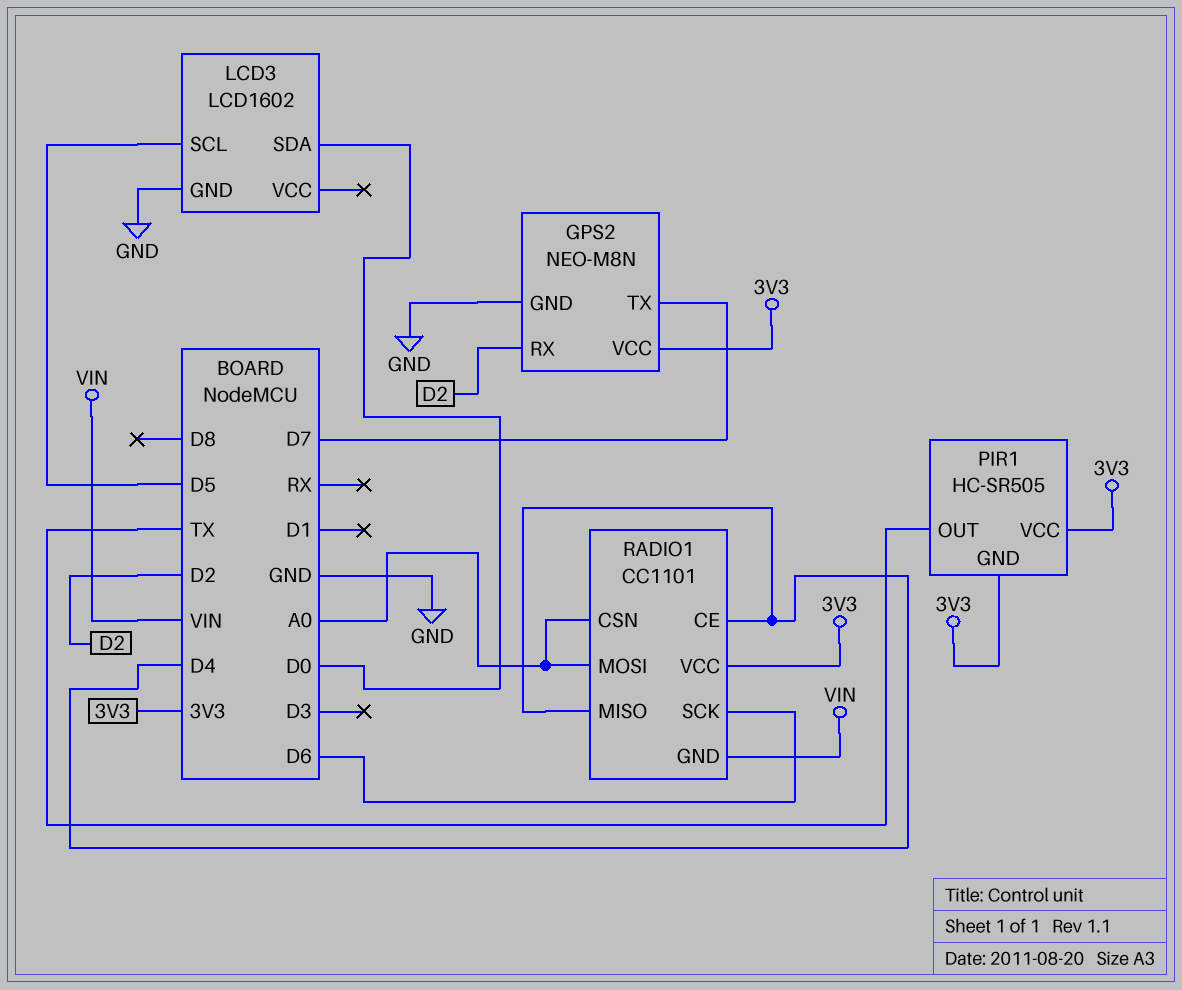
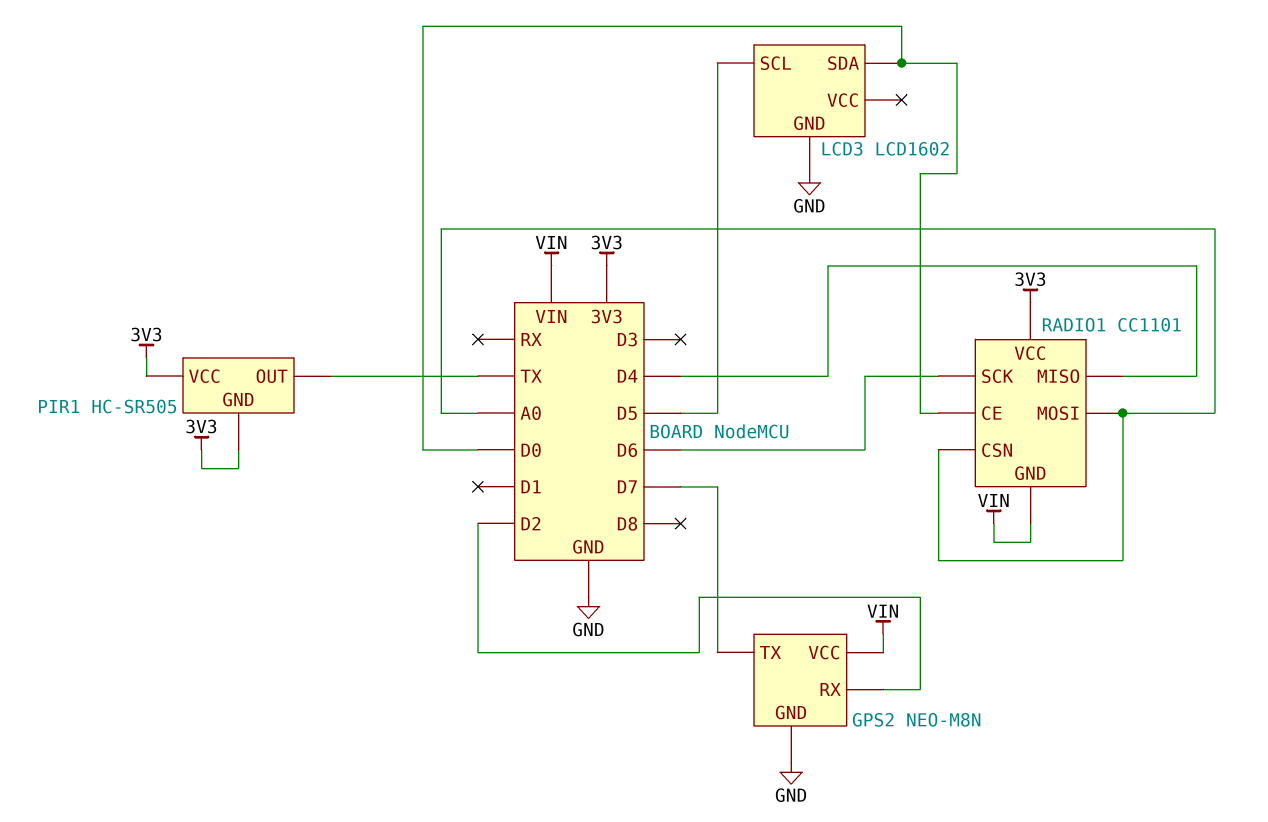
GPS2 pin VCC: 3V3 -> VIN
RADIO1 pin CE: D4 -> D0

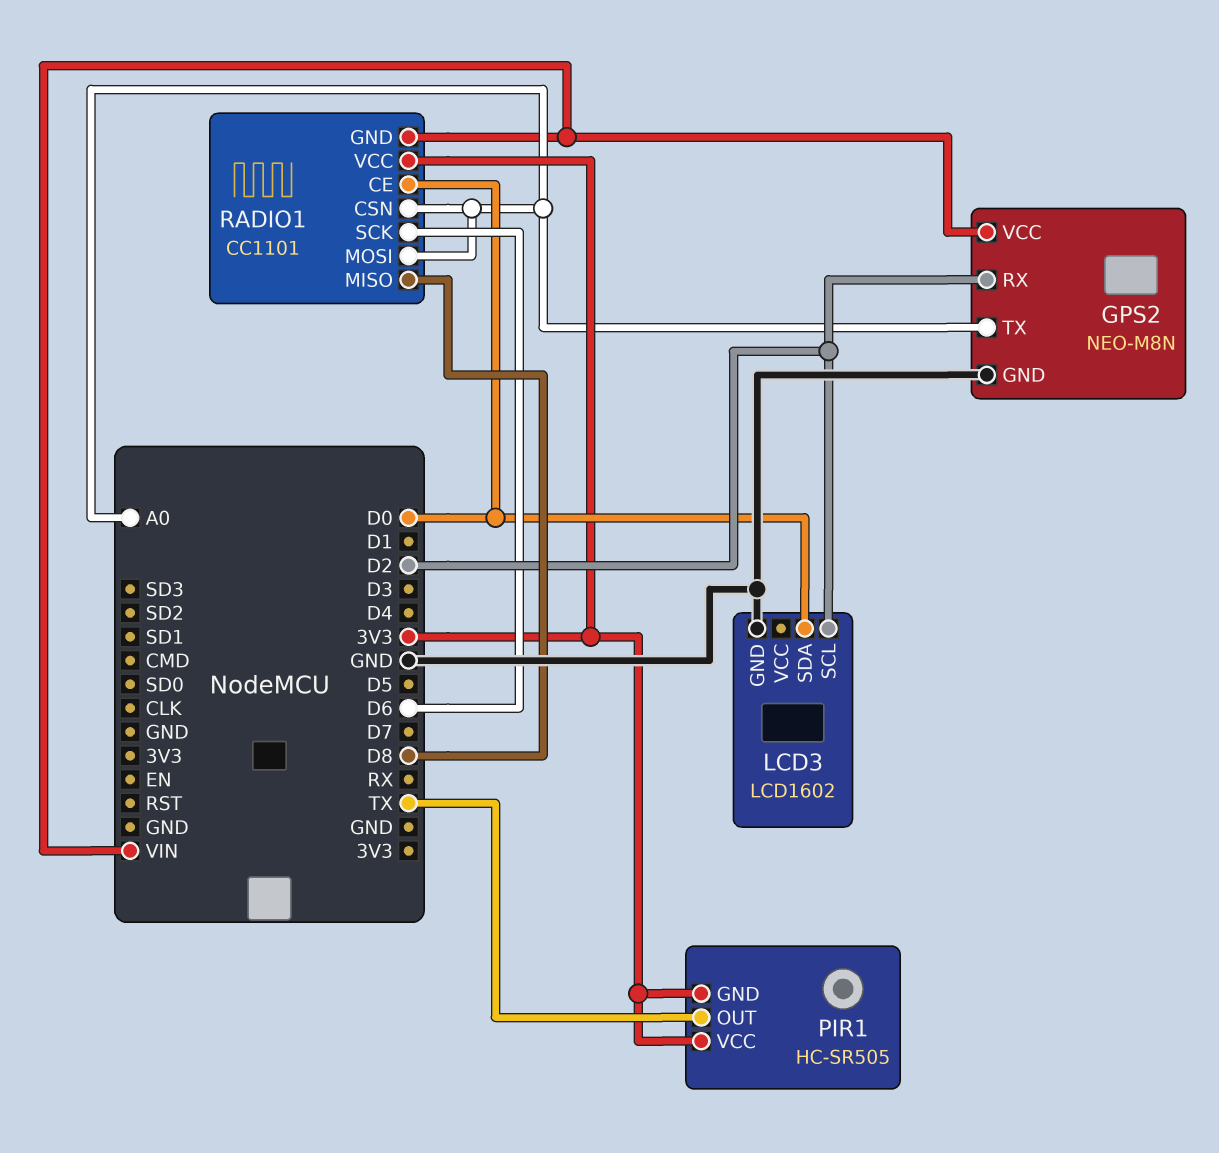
GPS2 pin TX: D7 -> A0
LCD3 pin SCL: D5 -> D2
RADIO1 pin MISO: D4 -> D8

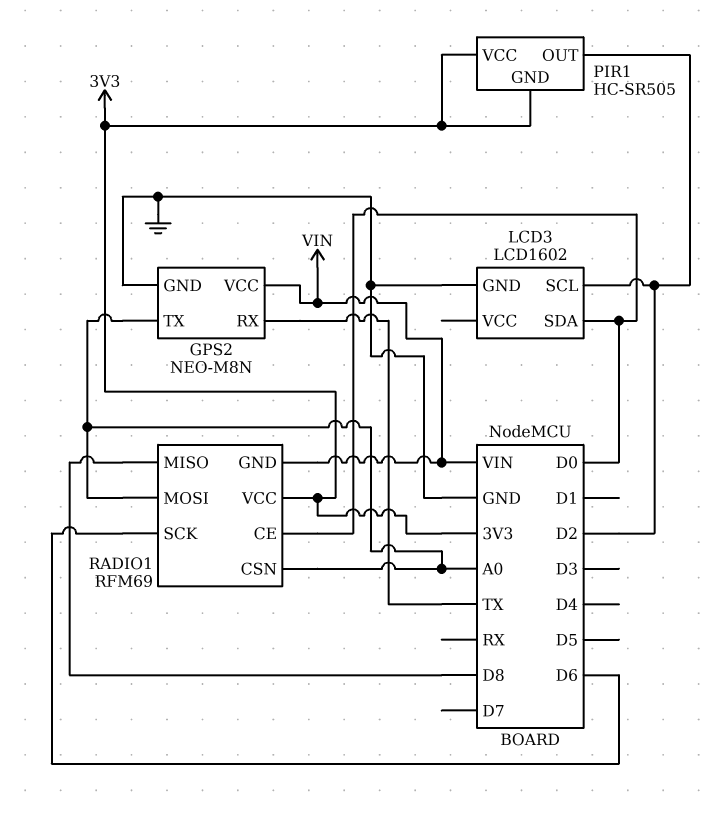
GPS2 pin RX: D2 -> TX
PIR1 pin OUT: TX -> D2
RADIO1: CC1101 -> RFM69

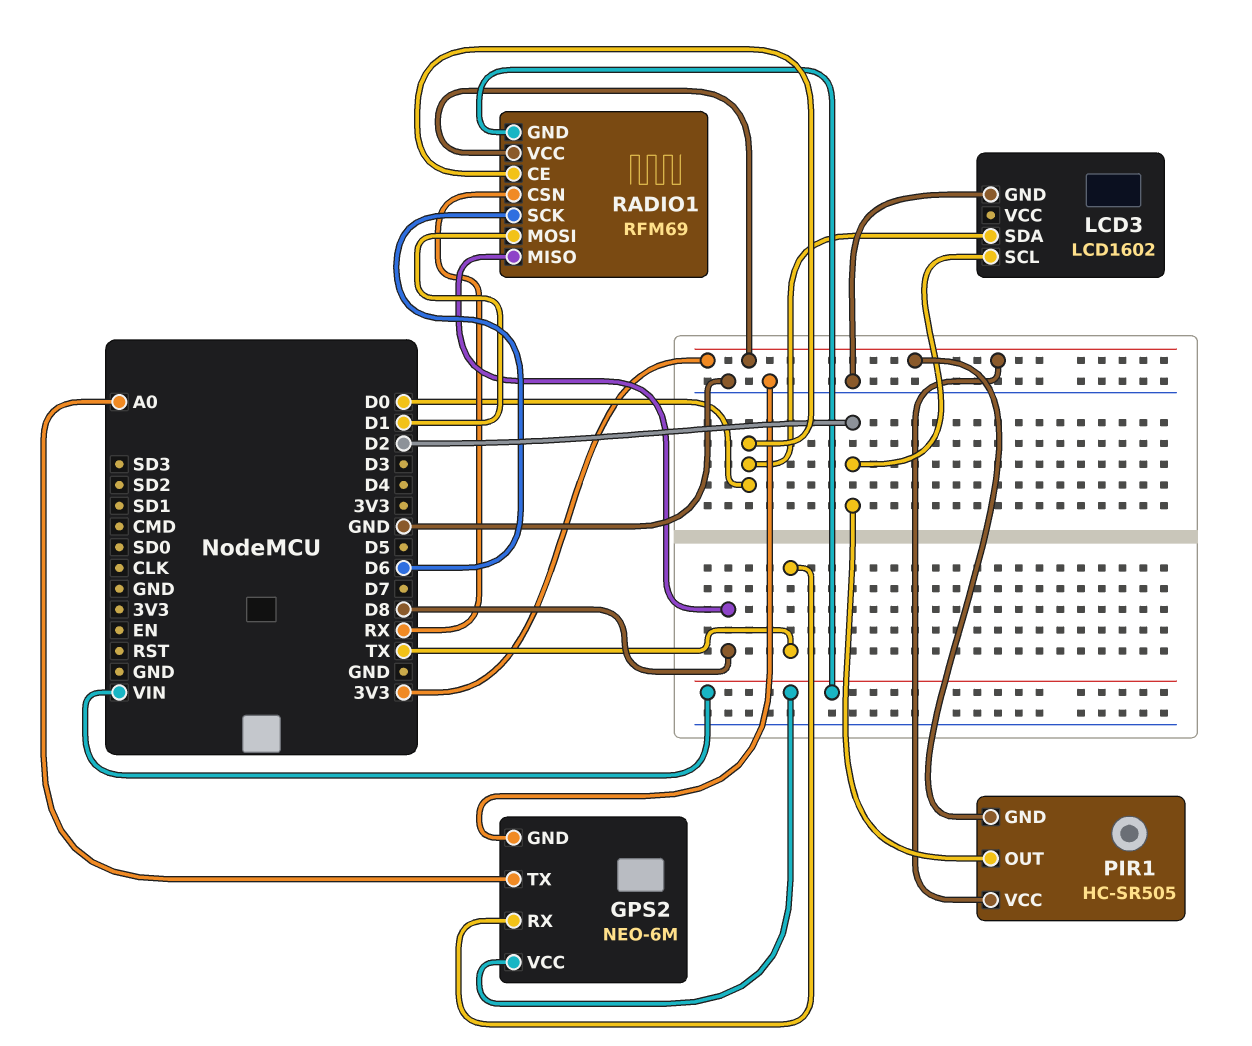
GPS2: NEO-M8N -> NEO-6M
RADIO1 pin CSN: A0 -> RX
RADIO1 pin MOSI: A0 -> D1

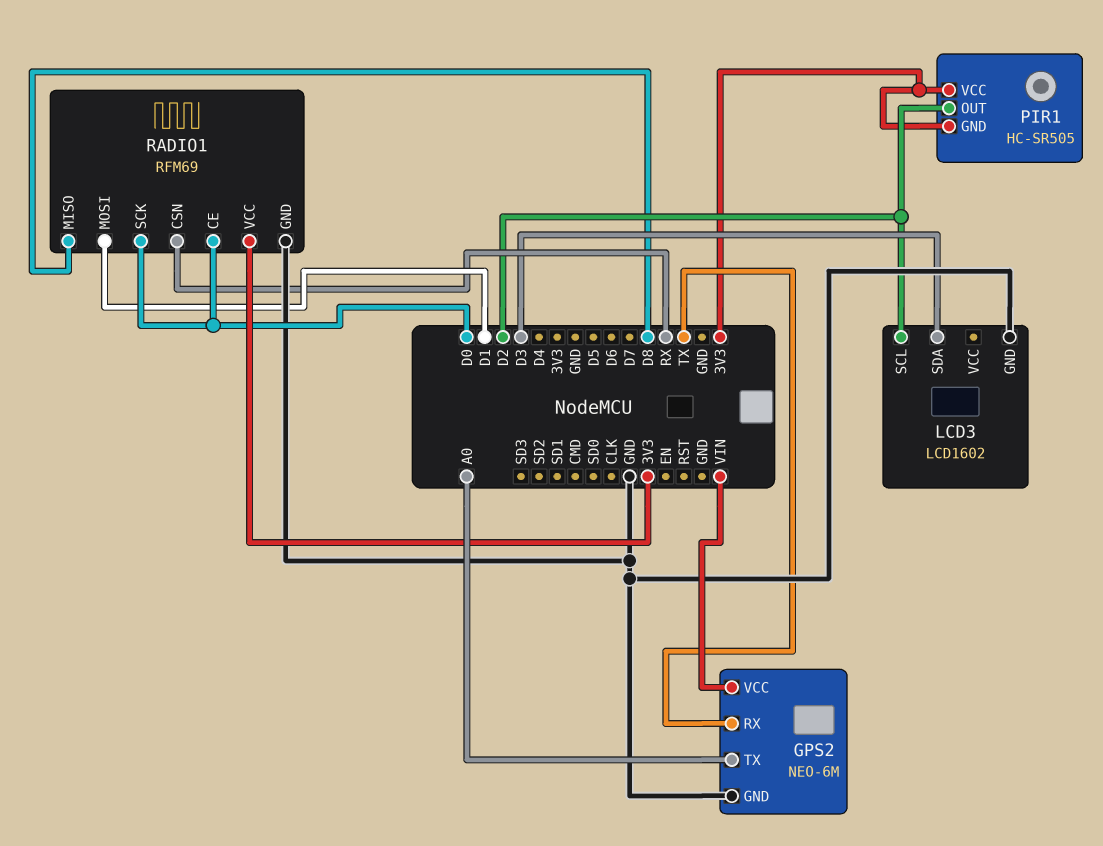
LCD3 pin SDA: D0 -> D3
RADIO1 pin GND: VIN -> GND
RADIO1 pin SCK: D6 -> D0

